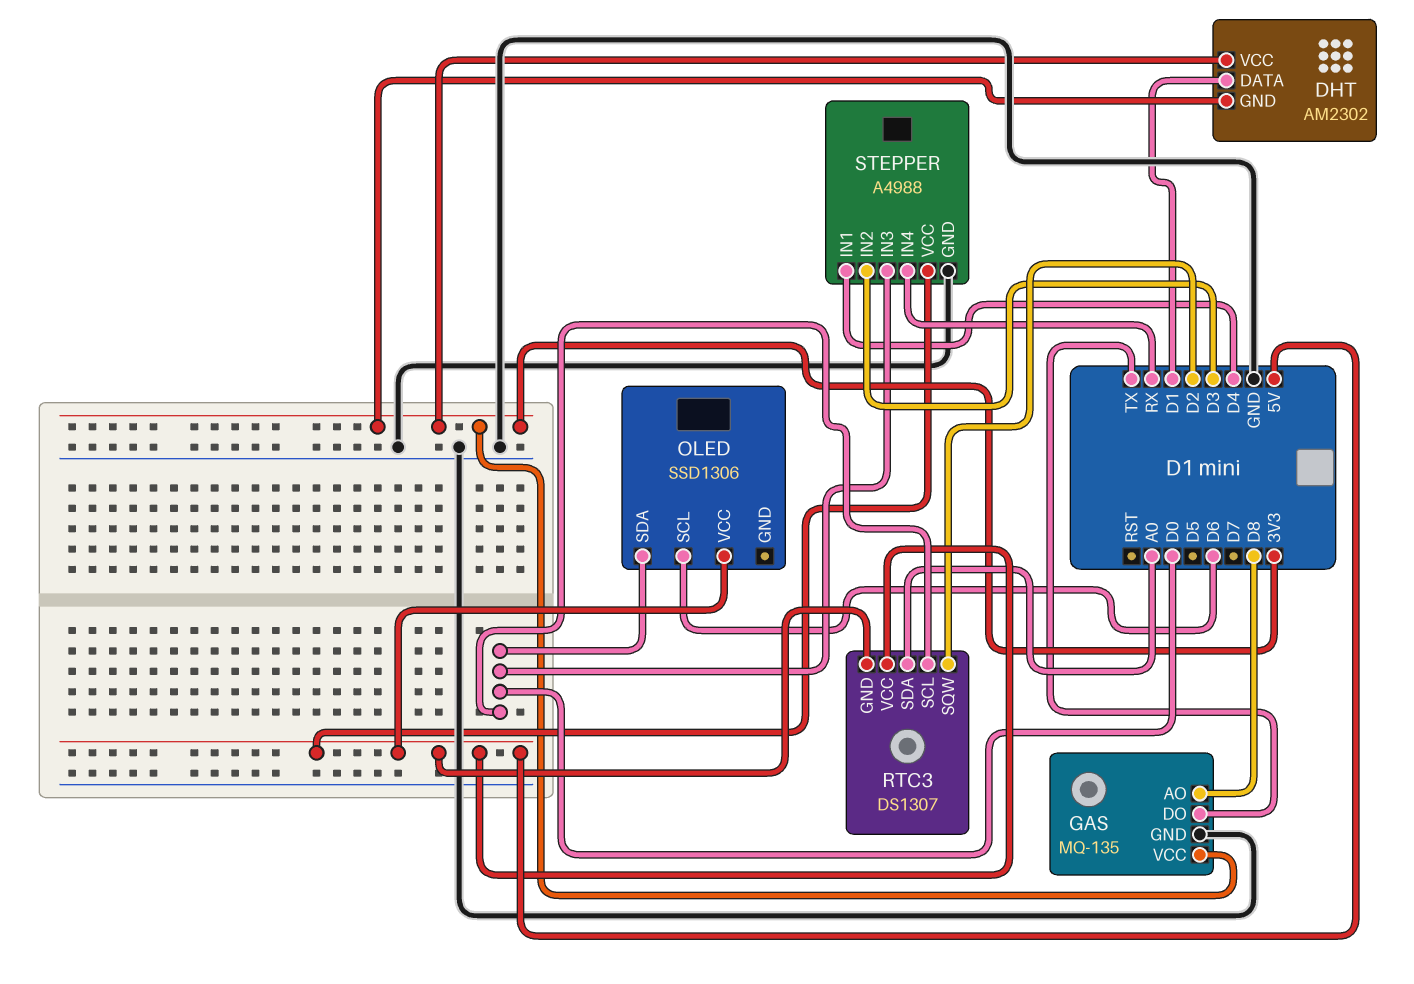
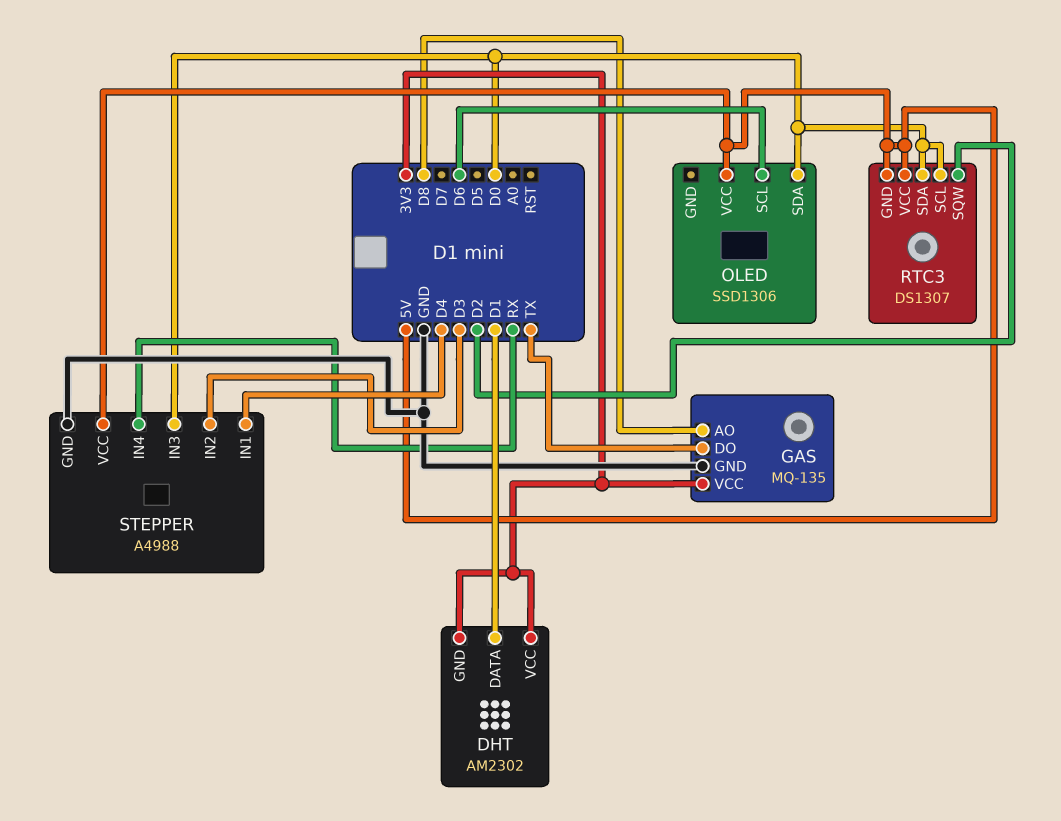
RTC3 pin SDA: A0 -> D0

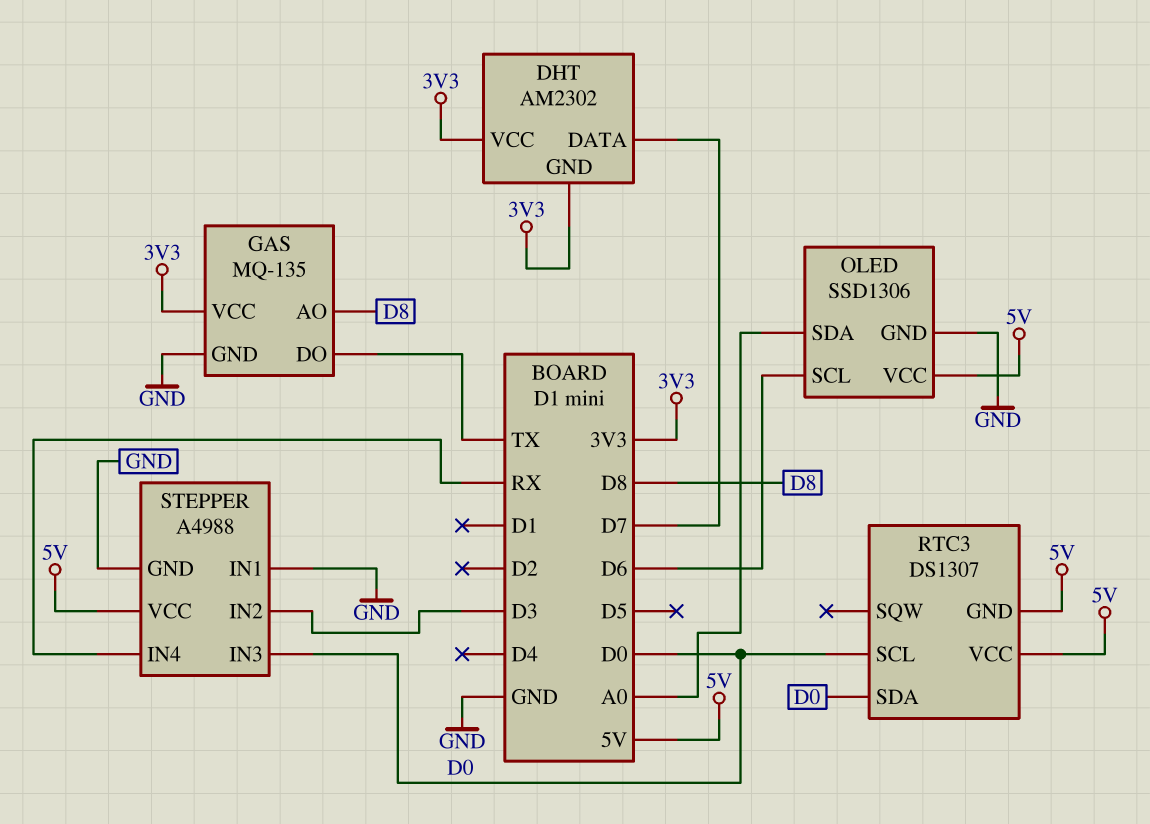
DHT pin DATA: D1 -> D7
OLED pin GND: none -> GND
OLED pin SDA: D0 -> A0
RTC3 pin SQW: D2 -> none
STEPPER pin IN1: D4 -> GND

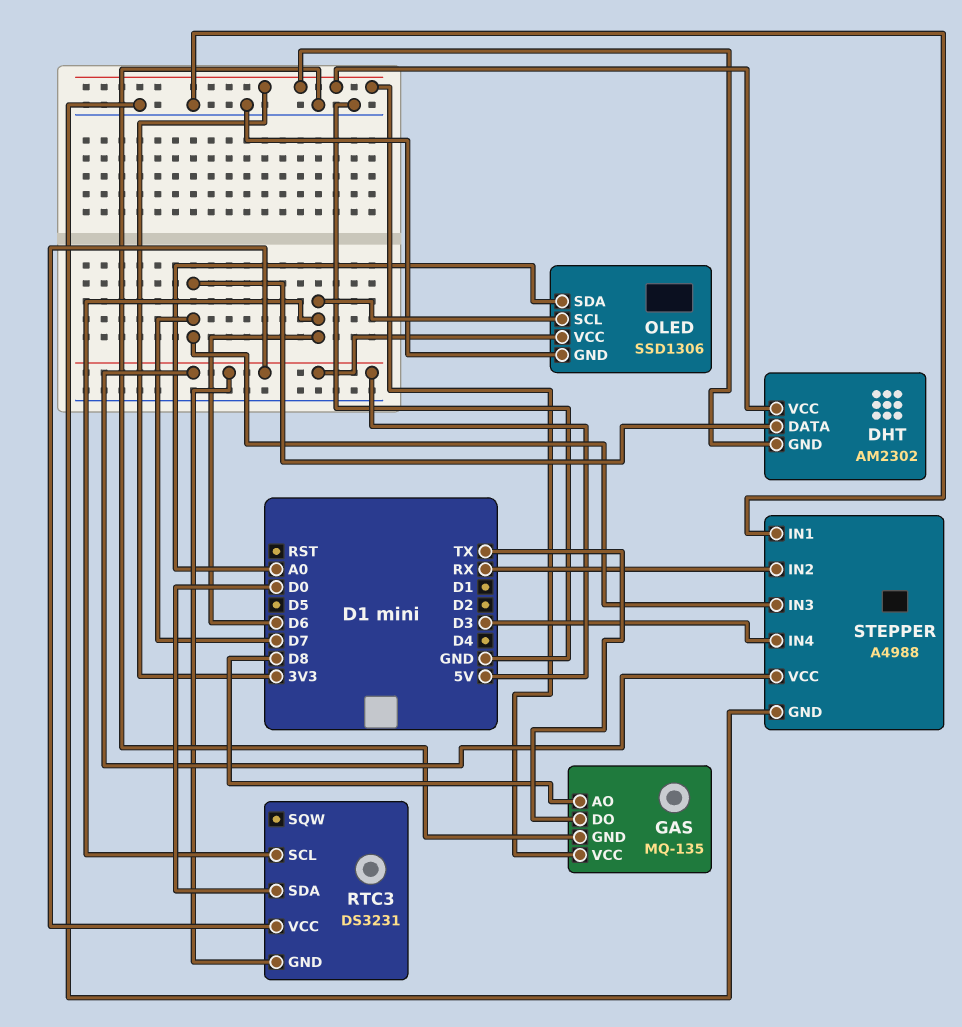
RTC3: DS1307 -> DS3231
RTC3 pin SCL: D0 -> D6
STEPPER pin IN2: D3 -> RX
STEPPER pin IN3: D0 -> D7
STEPPER pin IN4: RX -> D3

